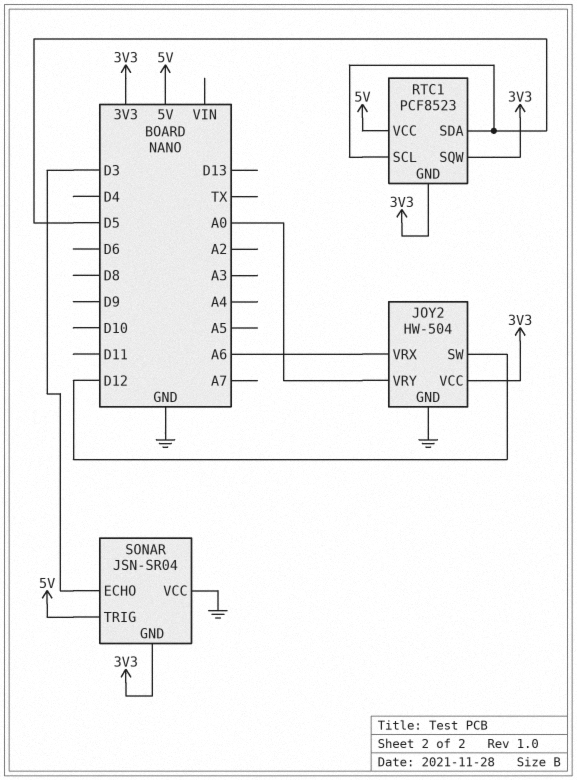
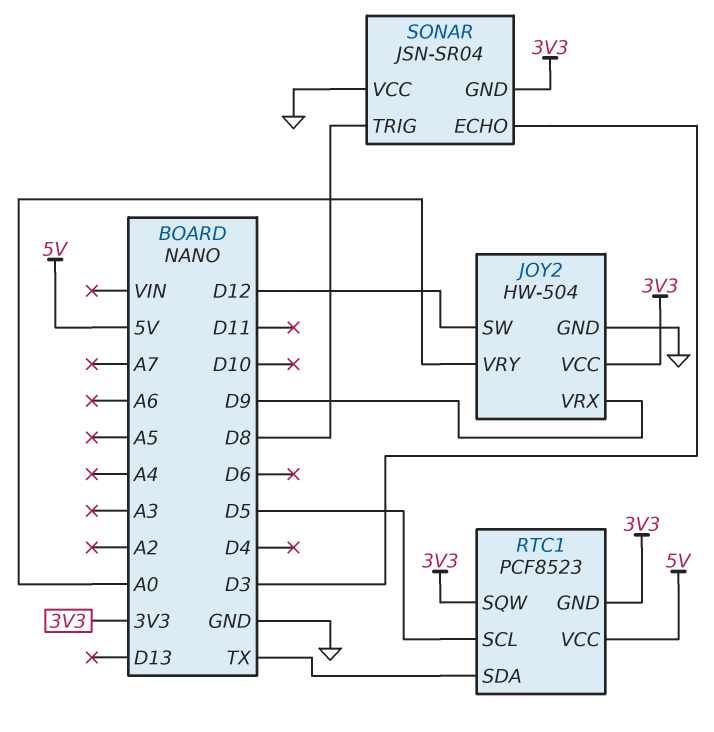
JOY2 pin VRX: A6 -> D9
RTC1 pin SDA: D5 -> TX
SONAR pin TRIG: 5V -> D8

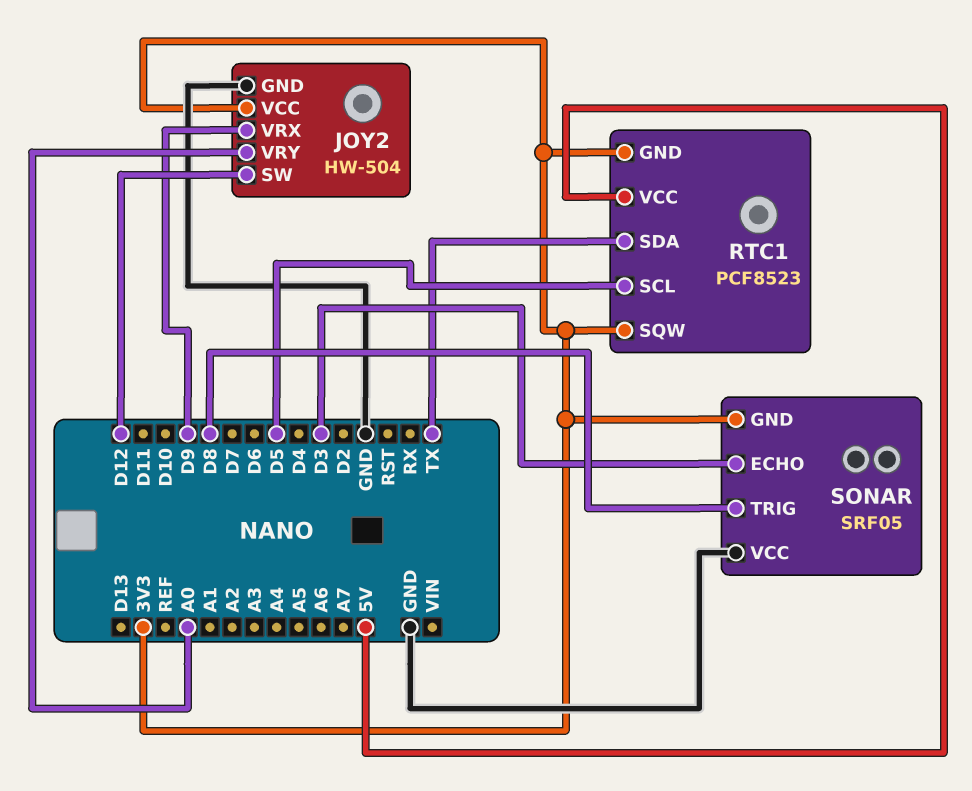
SONAR: JSN-SR04 -> SRF05

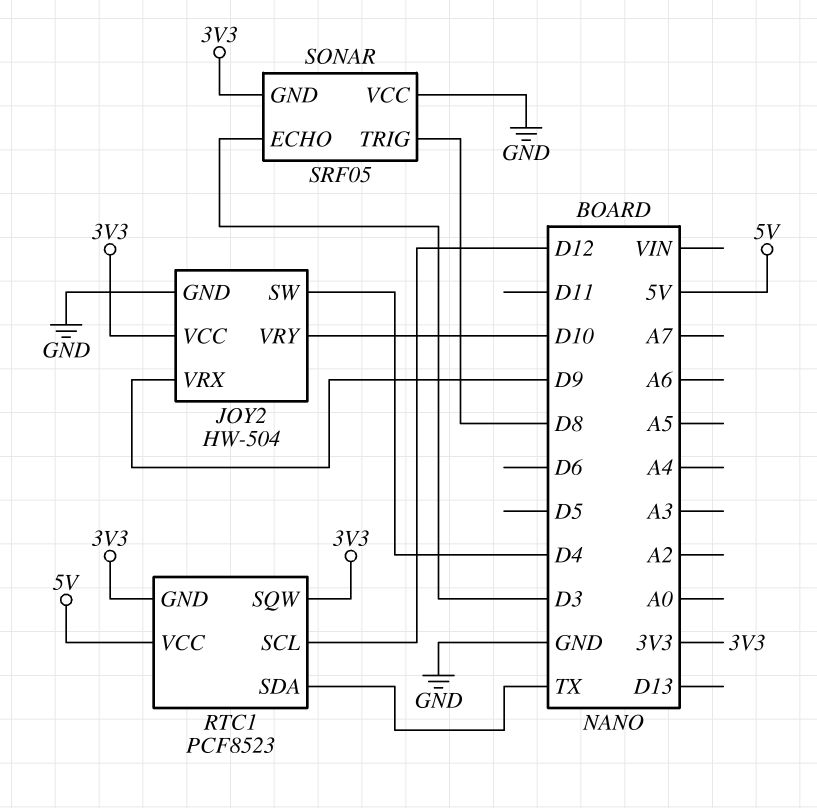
JOY2 pin SW: D12 -> D4
JOY2 pin VRY: A0 -> D10
RTC1 pin SCL: D5 -> D12

